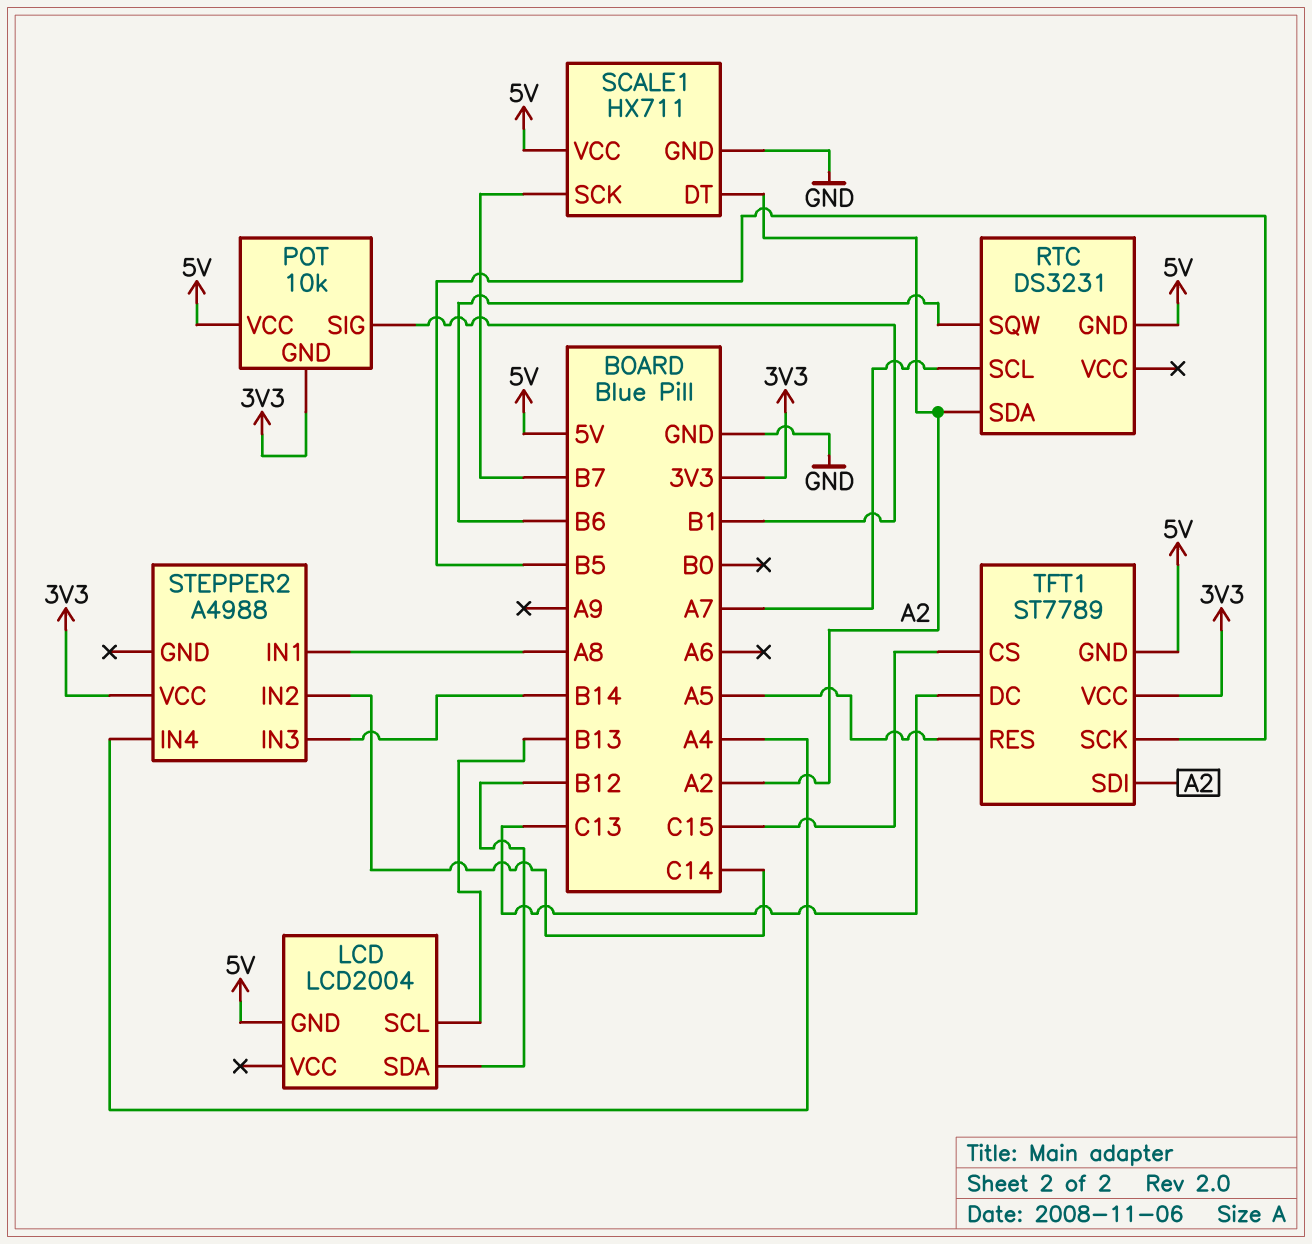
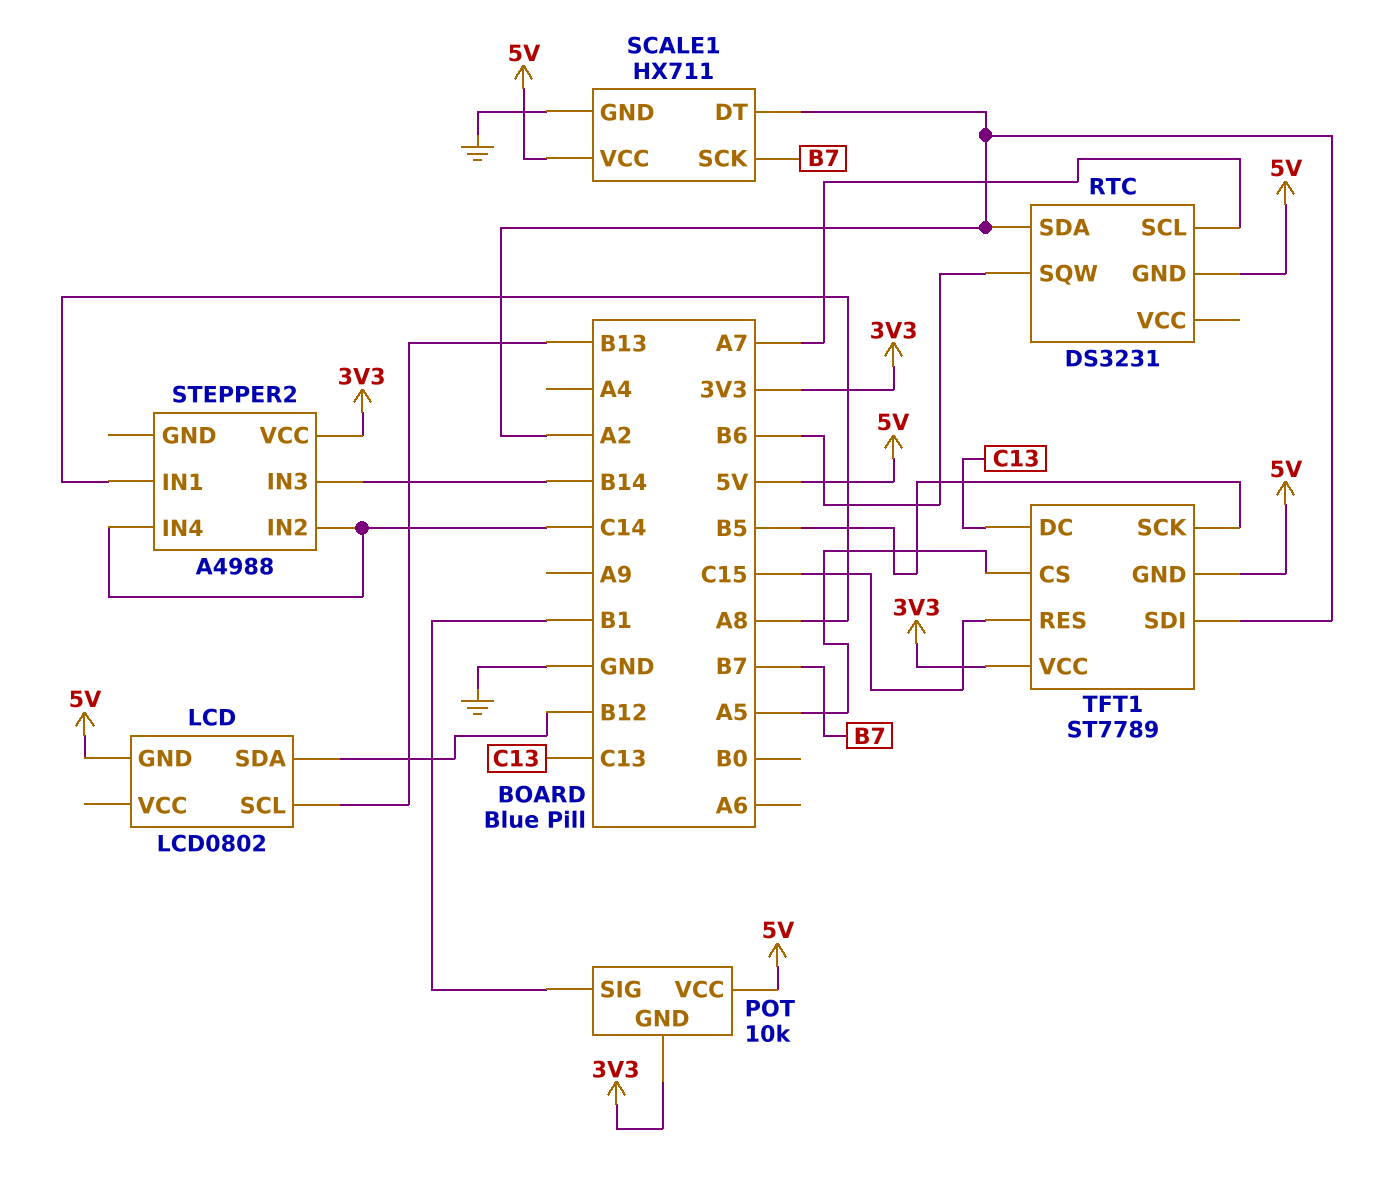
LCD: LCD2004 -> LCD0802
STEPPER2 pin IN4: A4 -> C14
TFT1 pin CS: C15 -> A5
TFT1 pin RES: A5 -> C15

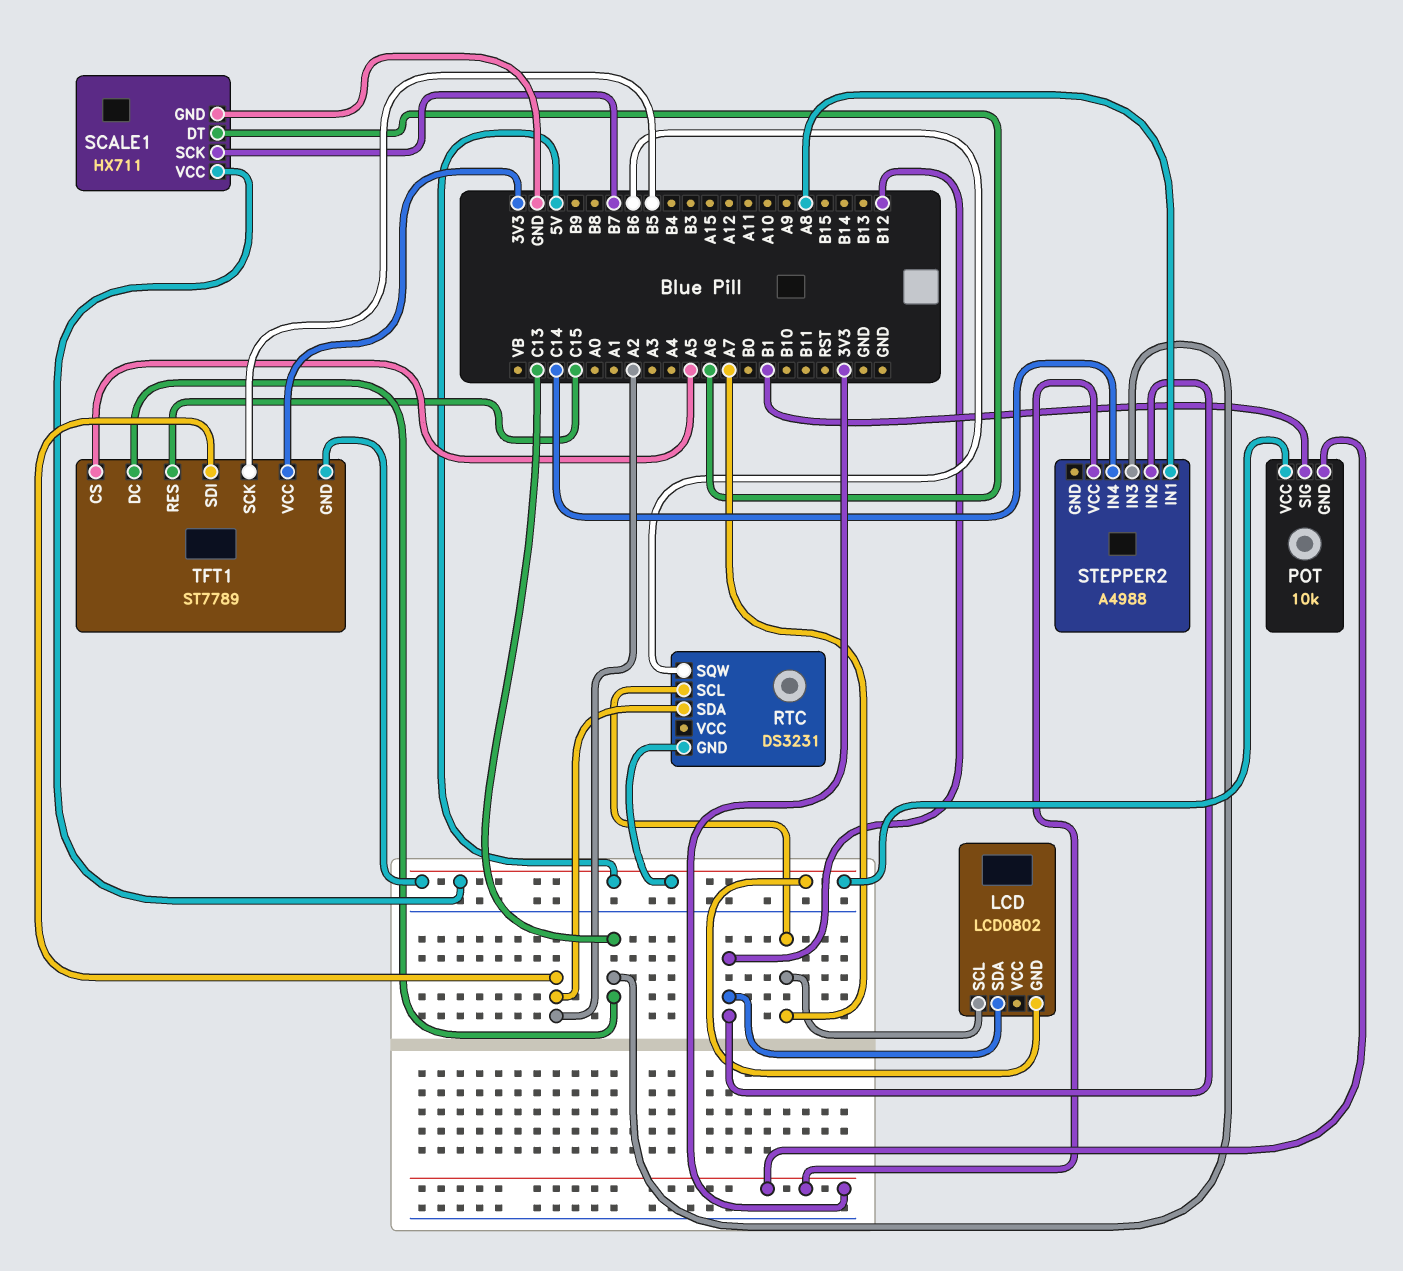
LCD pin SCL: B13 -> A7
SCALE1 pin DT: A2 -> A6
STEPPER2 pin IN2: C14 -> B12
STEPPER2 pin IN3: B14 -> C13

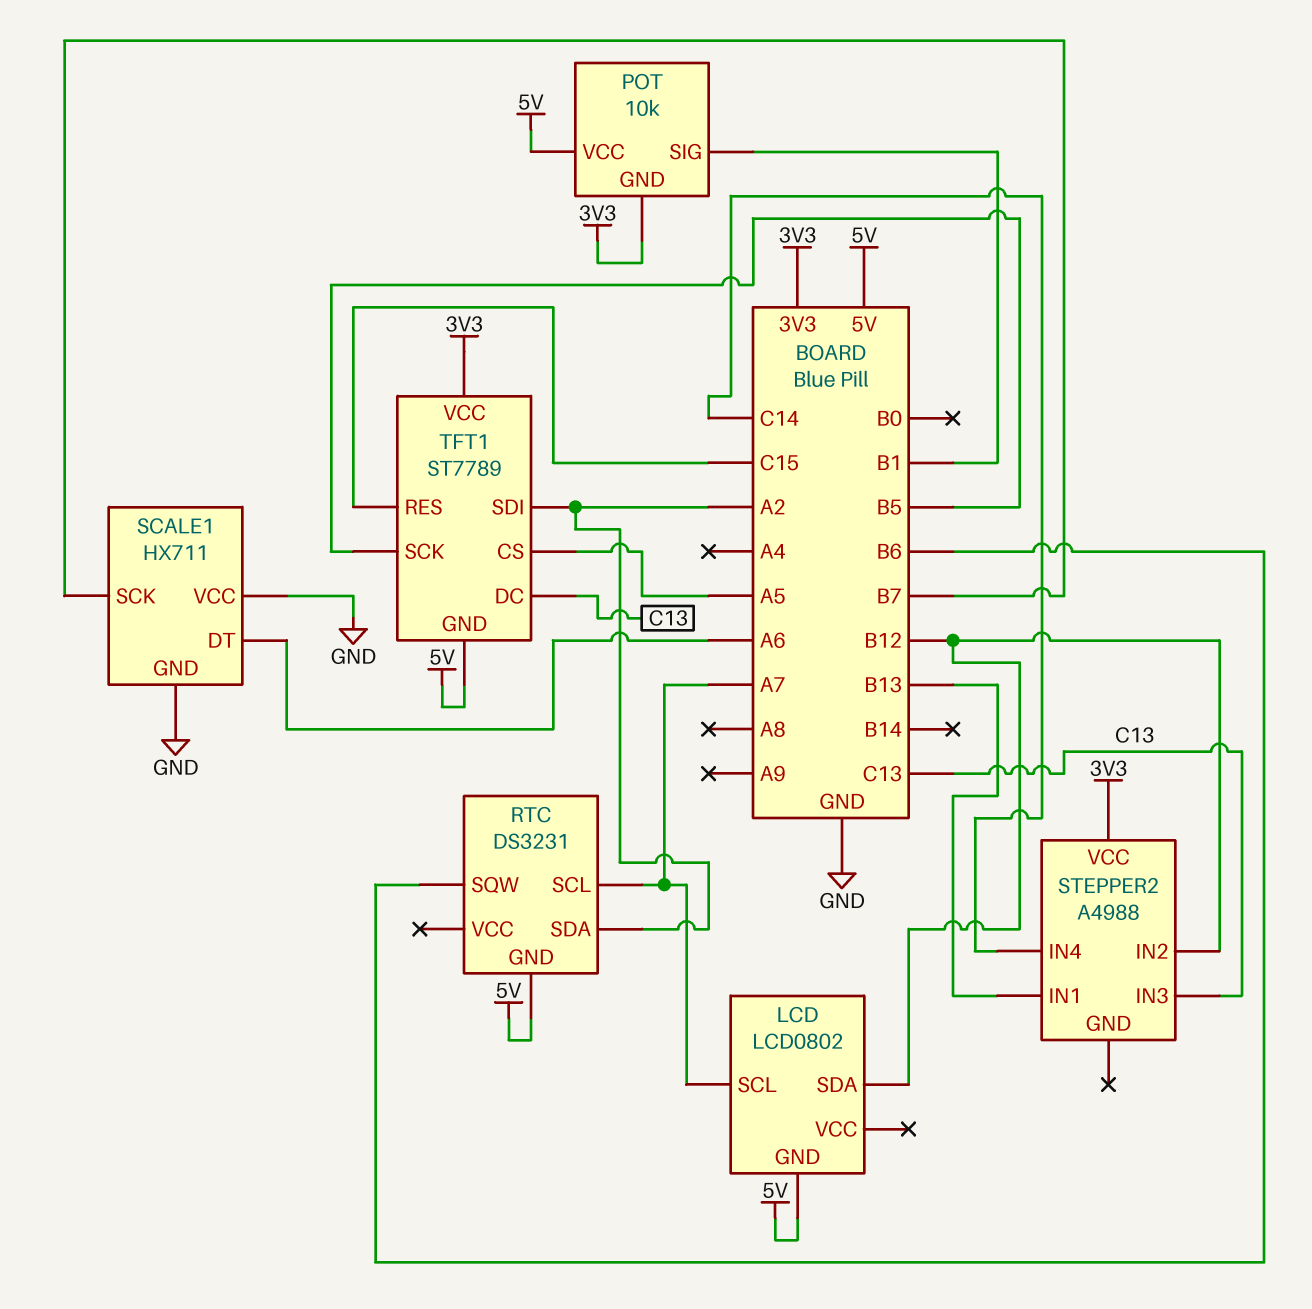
SCALE1 pin VCC: 5V -> GND
STEPPER2 pin IN1: A8 -> B13

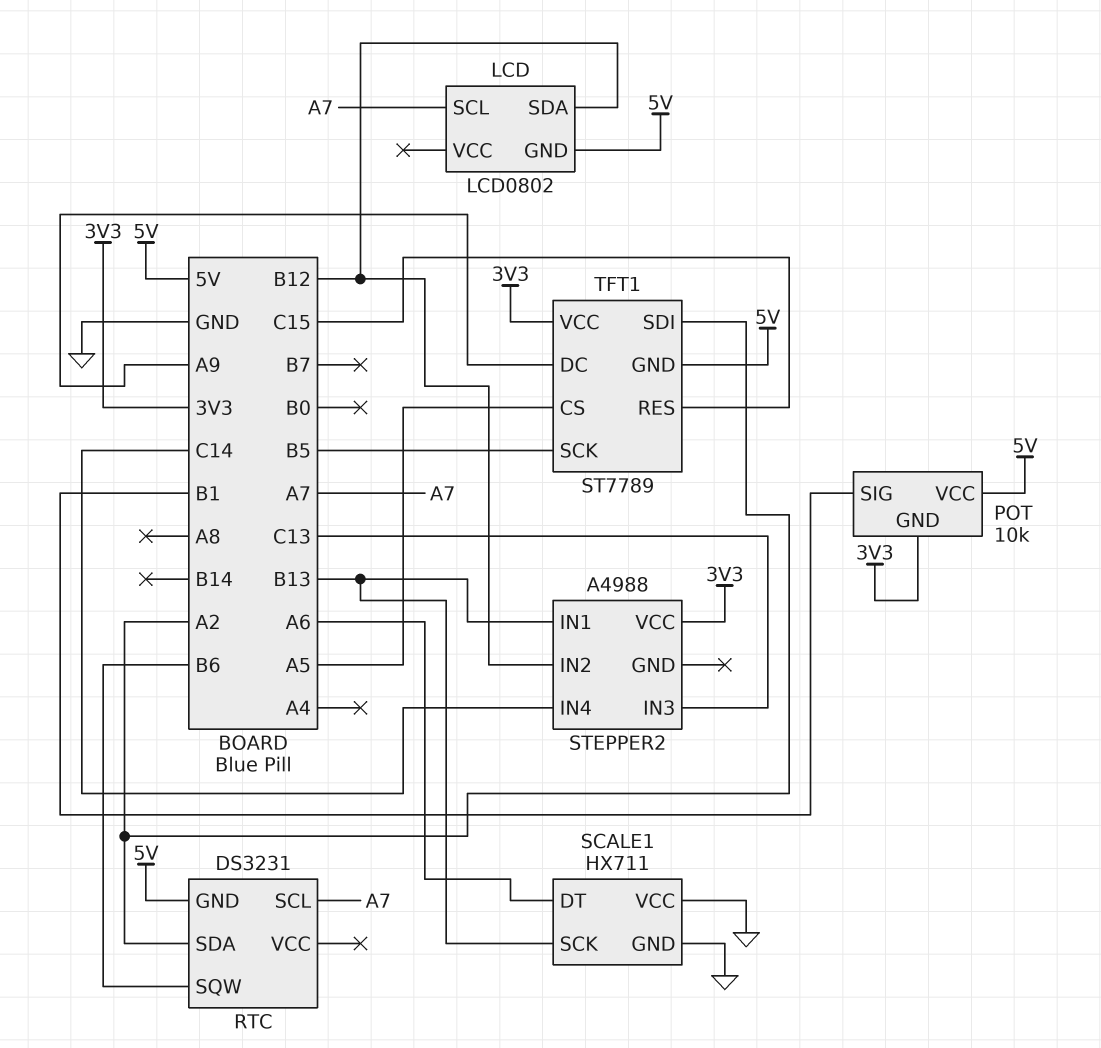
SCALE1 pin SCK: B7 -> B13
TFT1 pin DC: C13 -> A9

